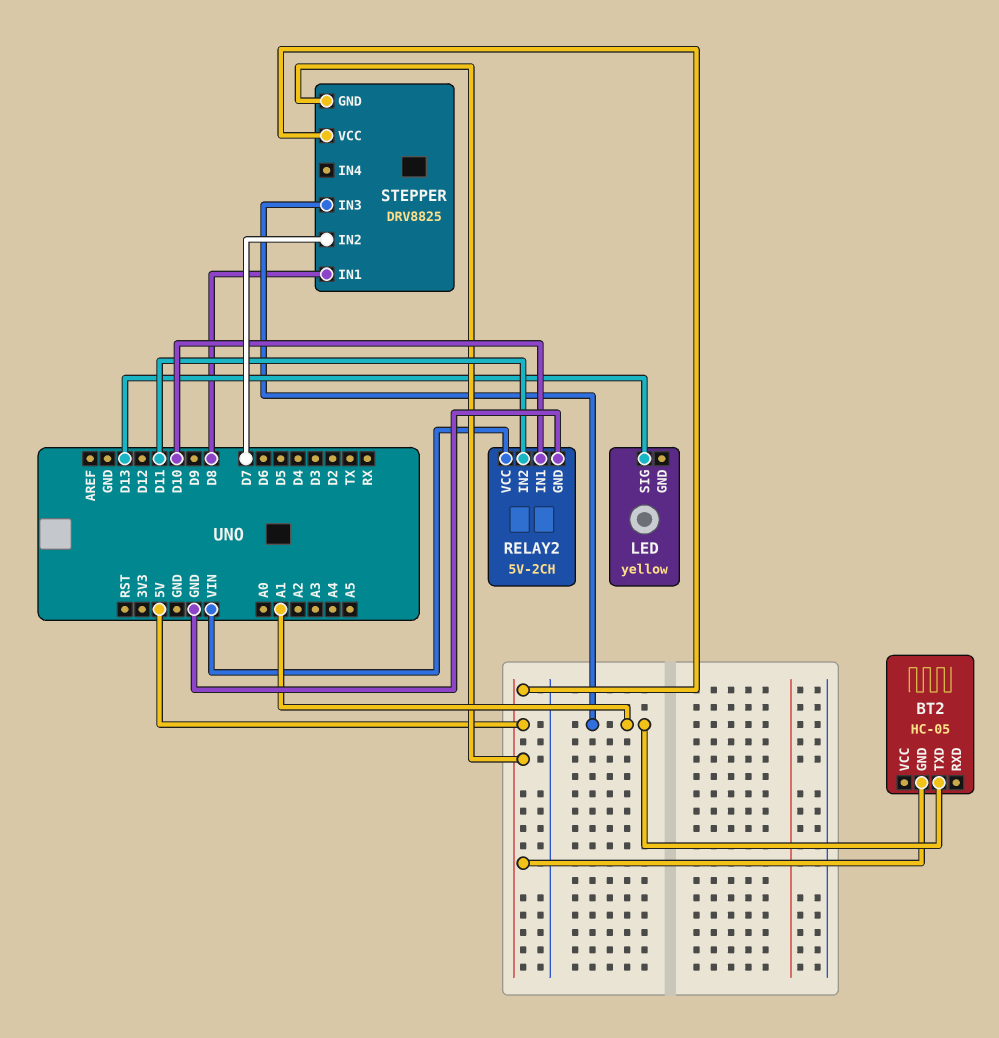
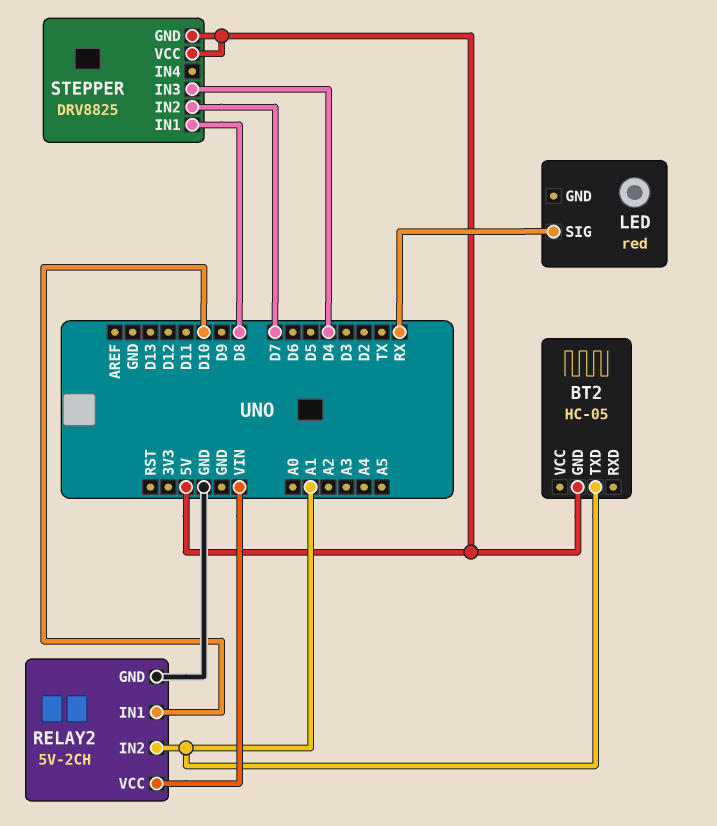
LED: yellow -> red
LED pin SIG: D13 -> RX
RELAY2 pin IN2: D11 -> A1
STEPPER pin IN3: A1 -> D4

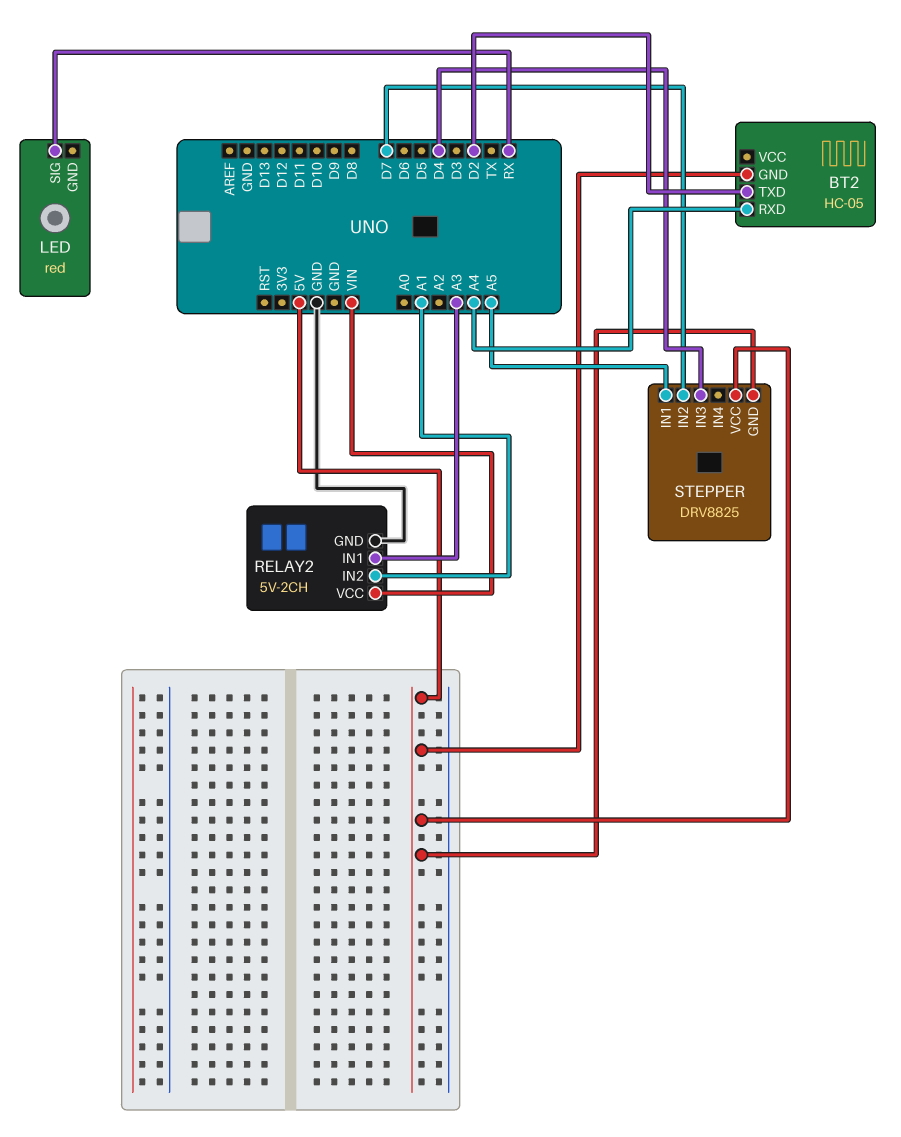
BT2 pin RXD: none -> A4
BT2 pin TXD: A1 -> D2
RELAY2 pin IN1: D10 -> A3
STEPPER pin IN1: D8 -> A5

